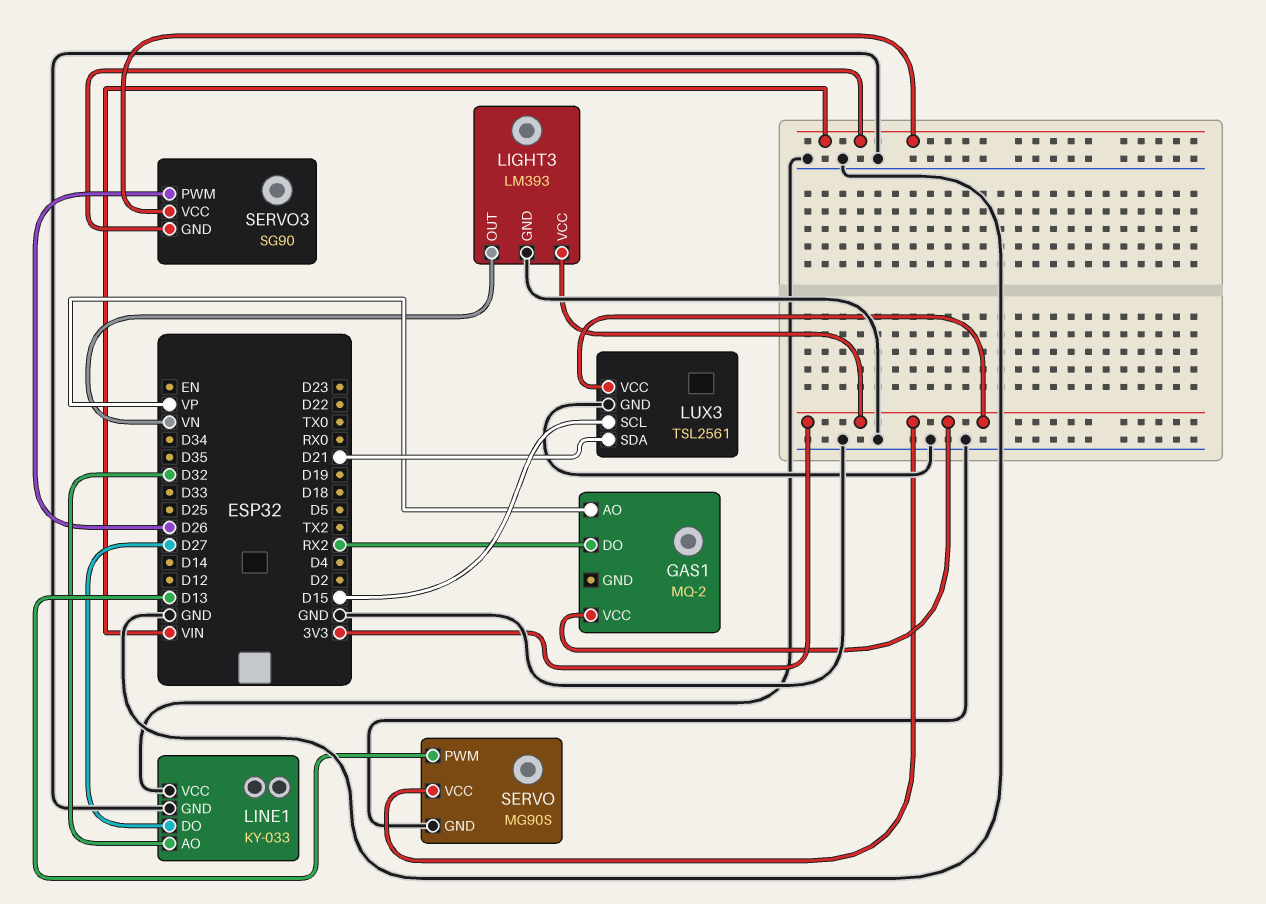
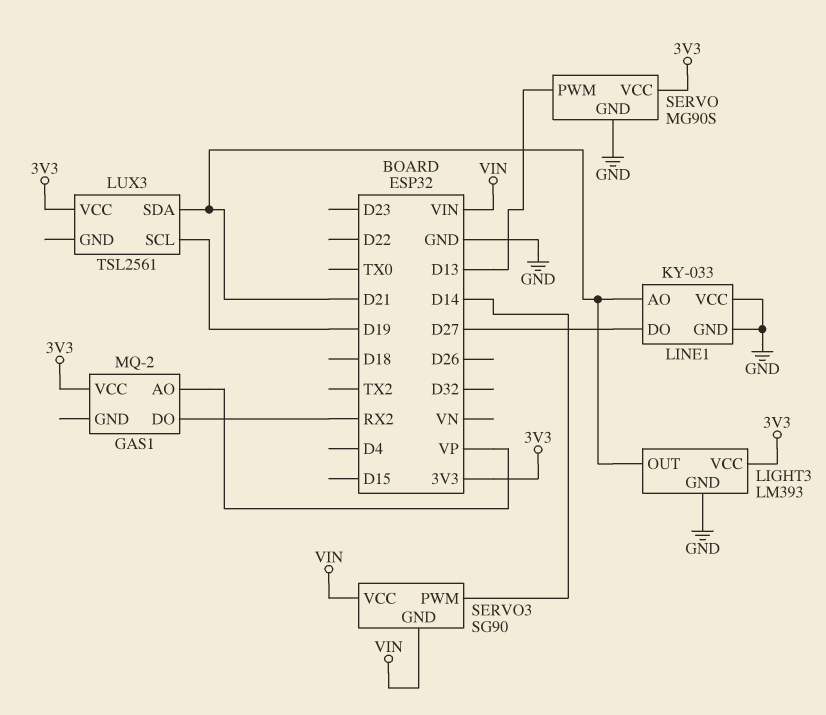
LIGHT3 pin OUT: VN -> D21
LINE1 pin AO: D32 -> D21
LUX3 pin GND: GND -> none
LUX3 pin SCL: D15 -> D19
SERVO3 pin PWM: D26 -> D14

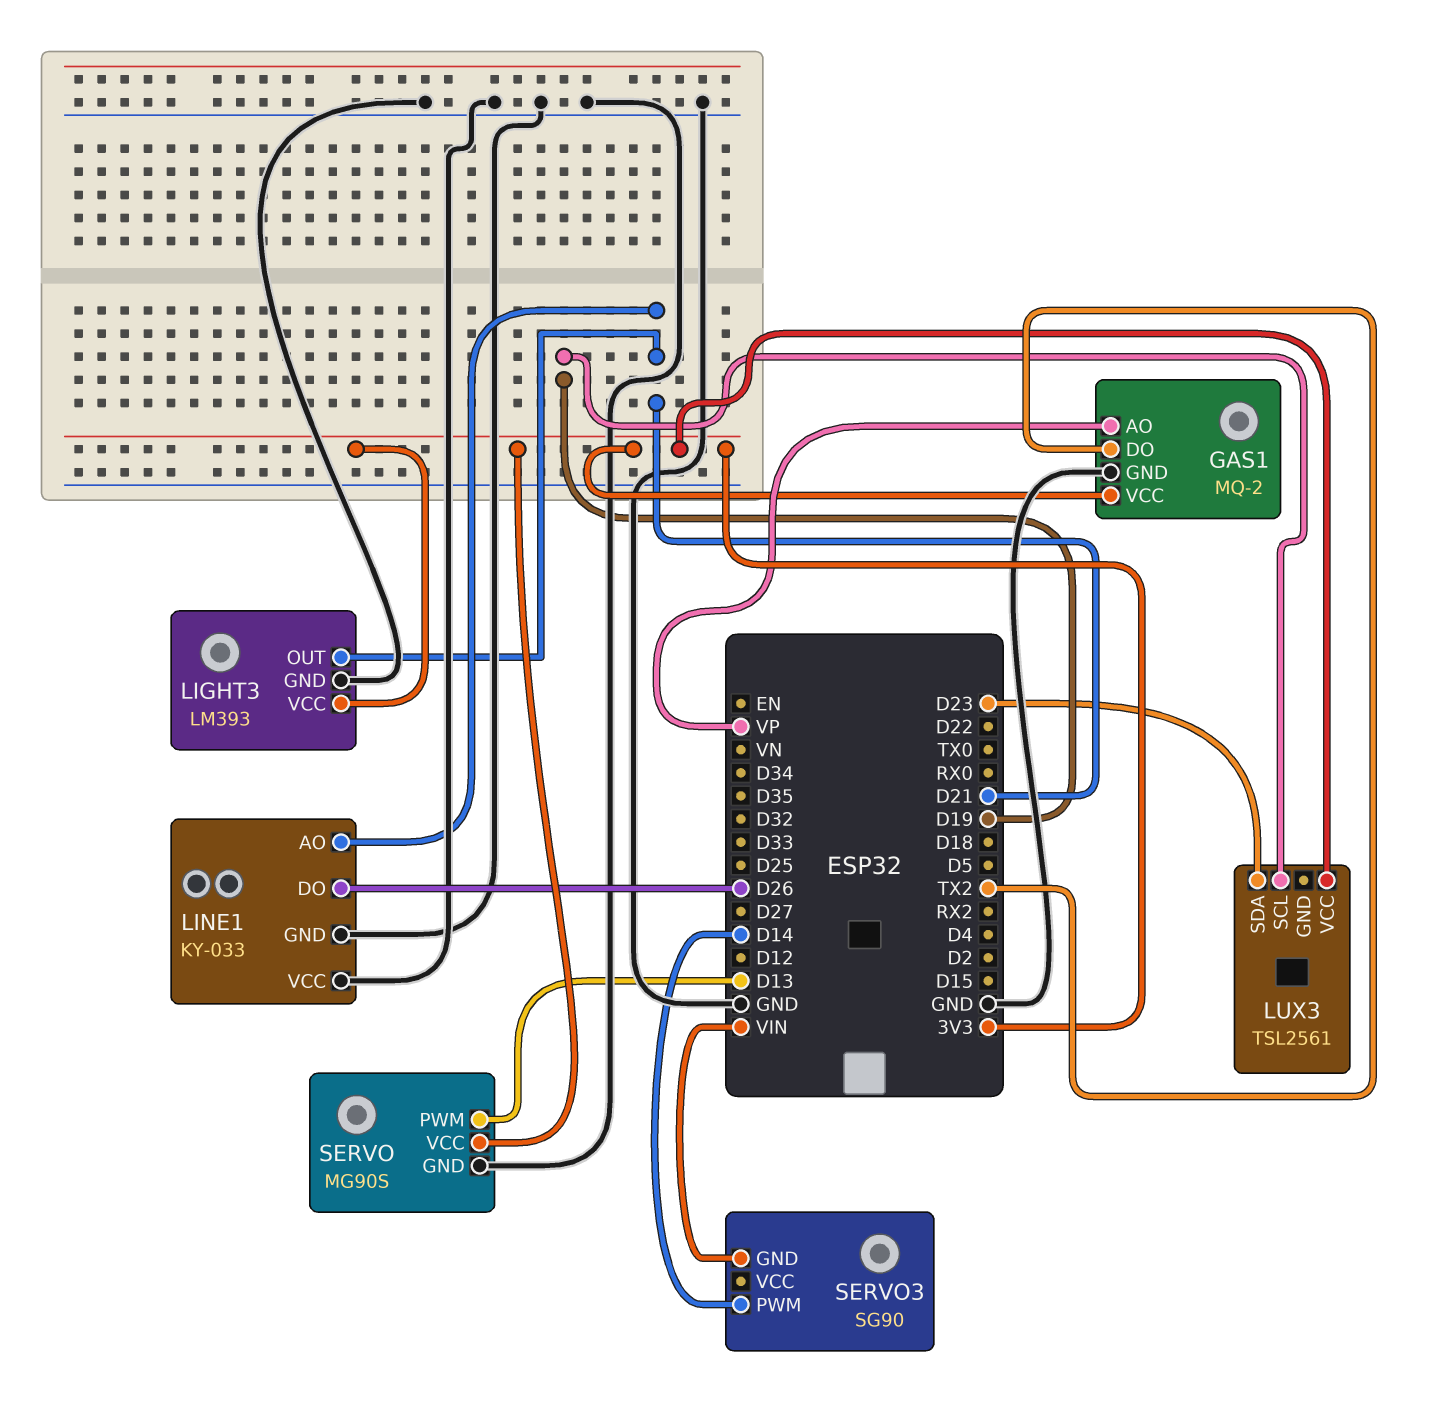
GAS1 pin DO: RX2 -> TX2
GAS1 pin GND: none -> GND
LINE1 pin DO: D27 -> D26
LUX3 pin SDA: D21 -> D23
SERVO3 pin VCC: VIN -> none

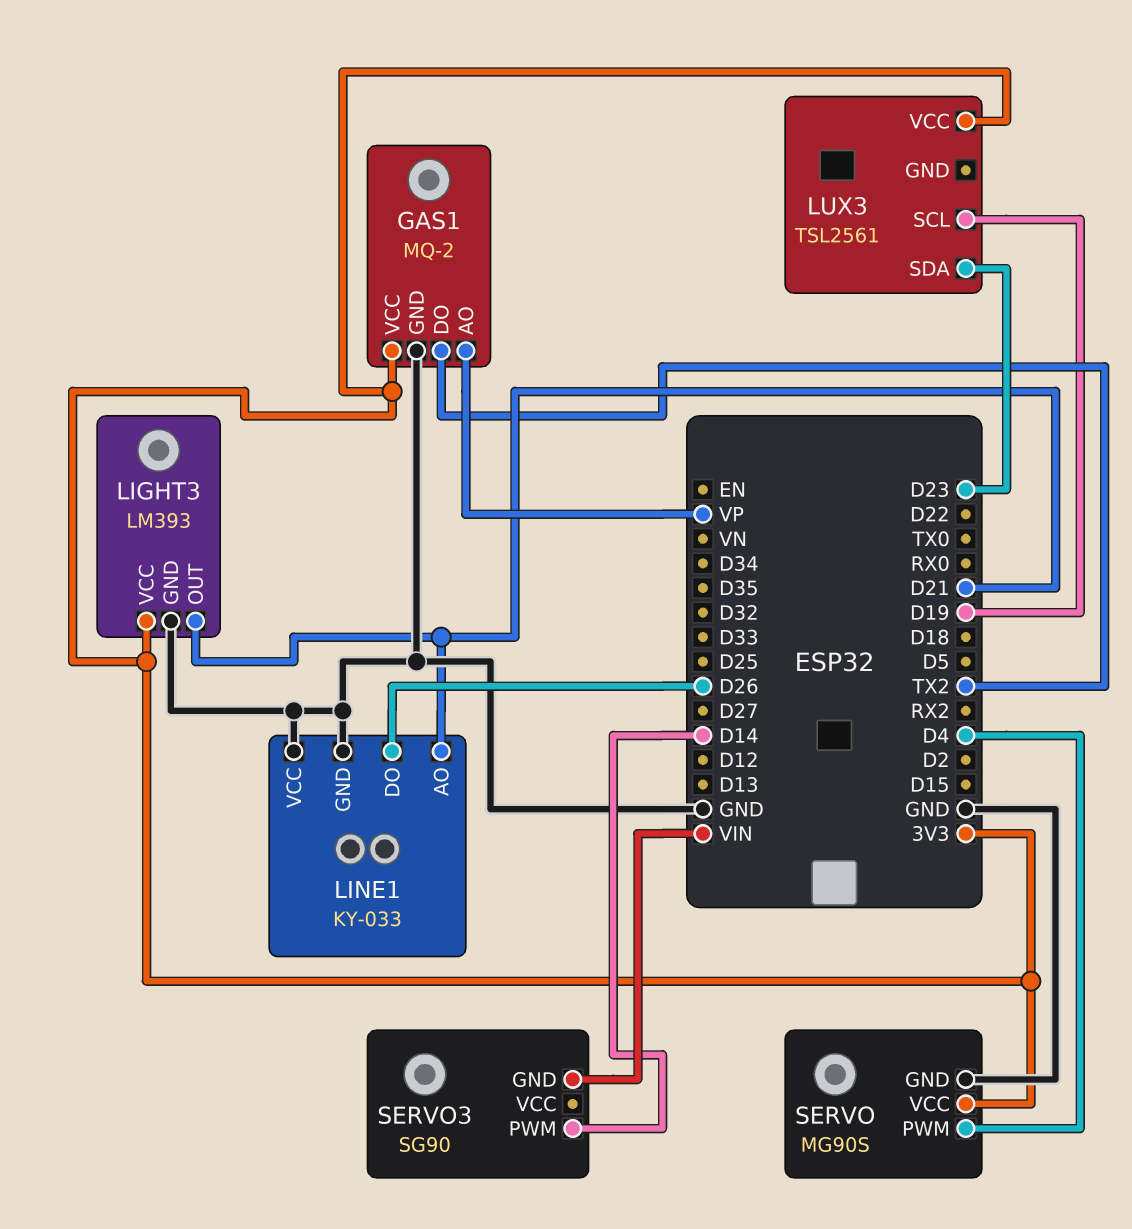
SERVO pin PWM: D13 -> D4

